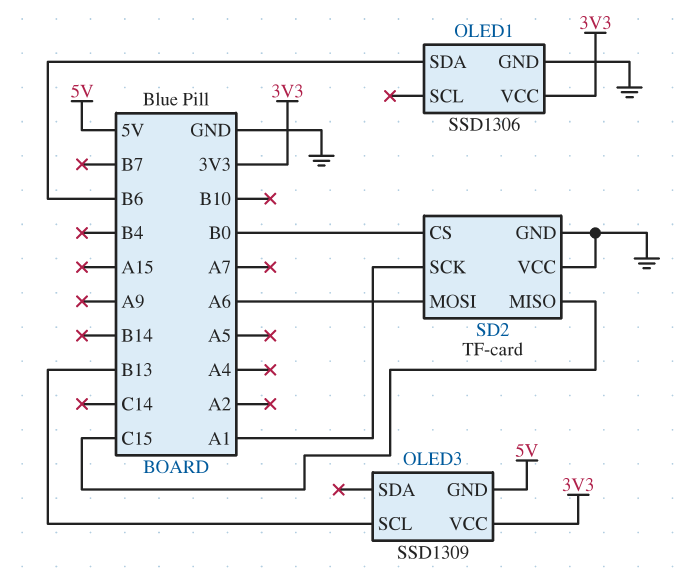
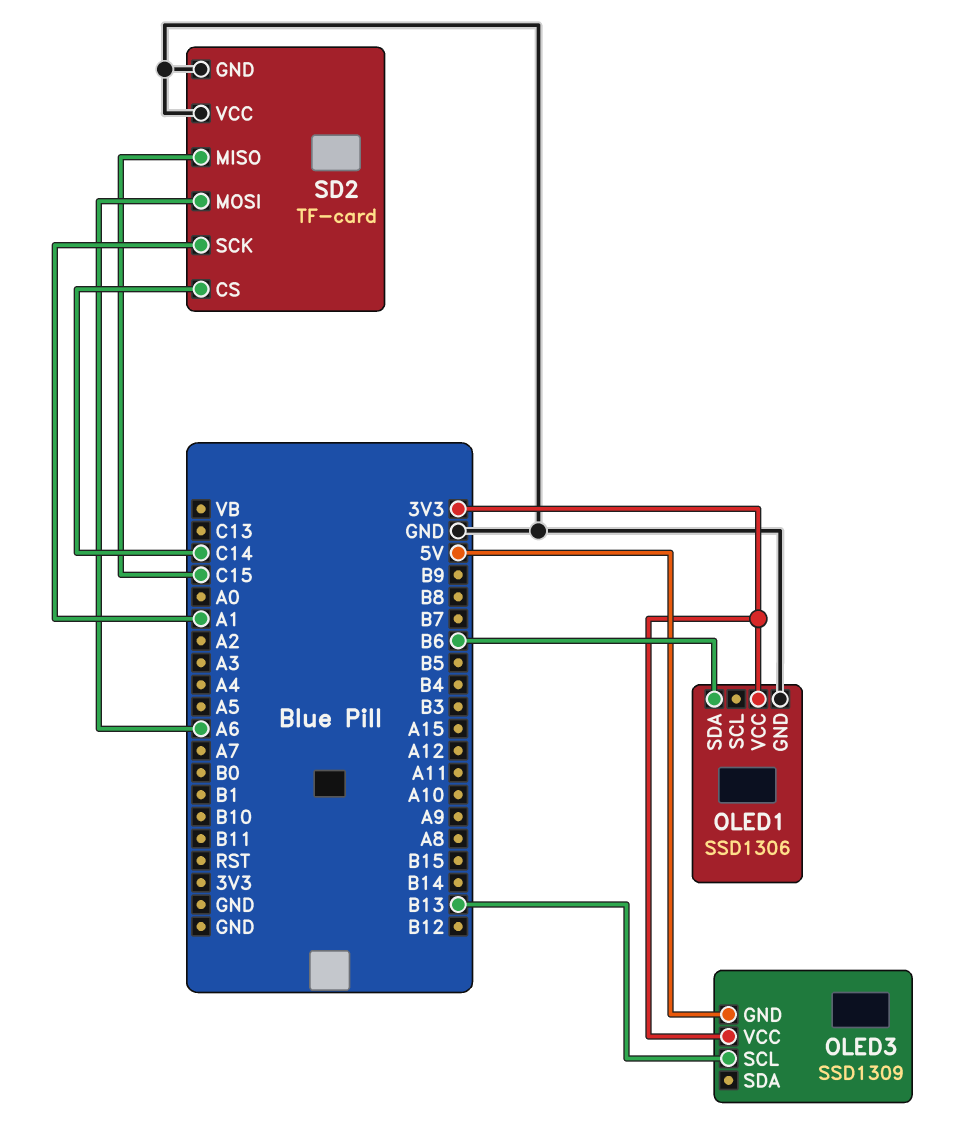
SD2 pin CS: B0 -> C14

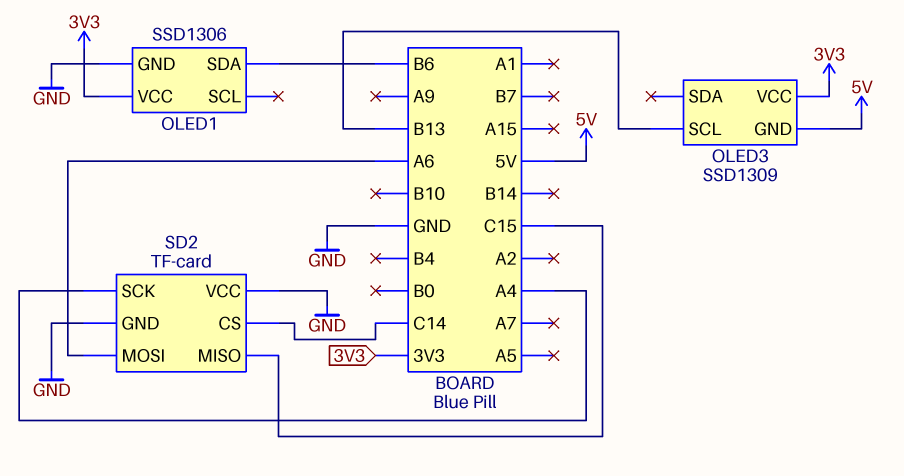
SD2 pin SCK: A1 -> A4

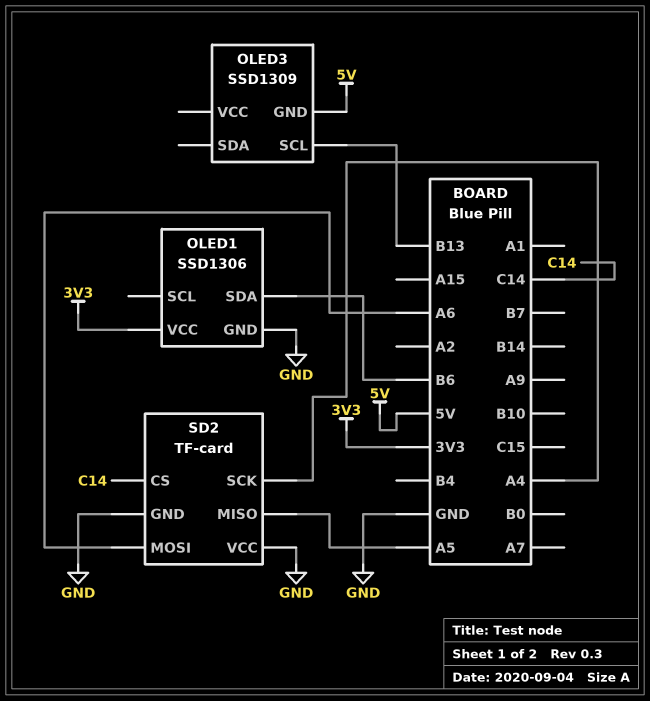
OLED3 pin VCC: 3V3 -> none
SD2 pin MISO: C15 -> A5

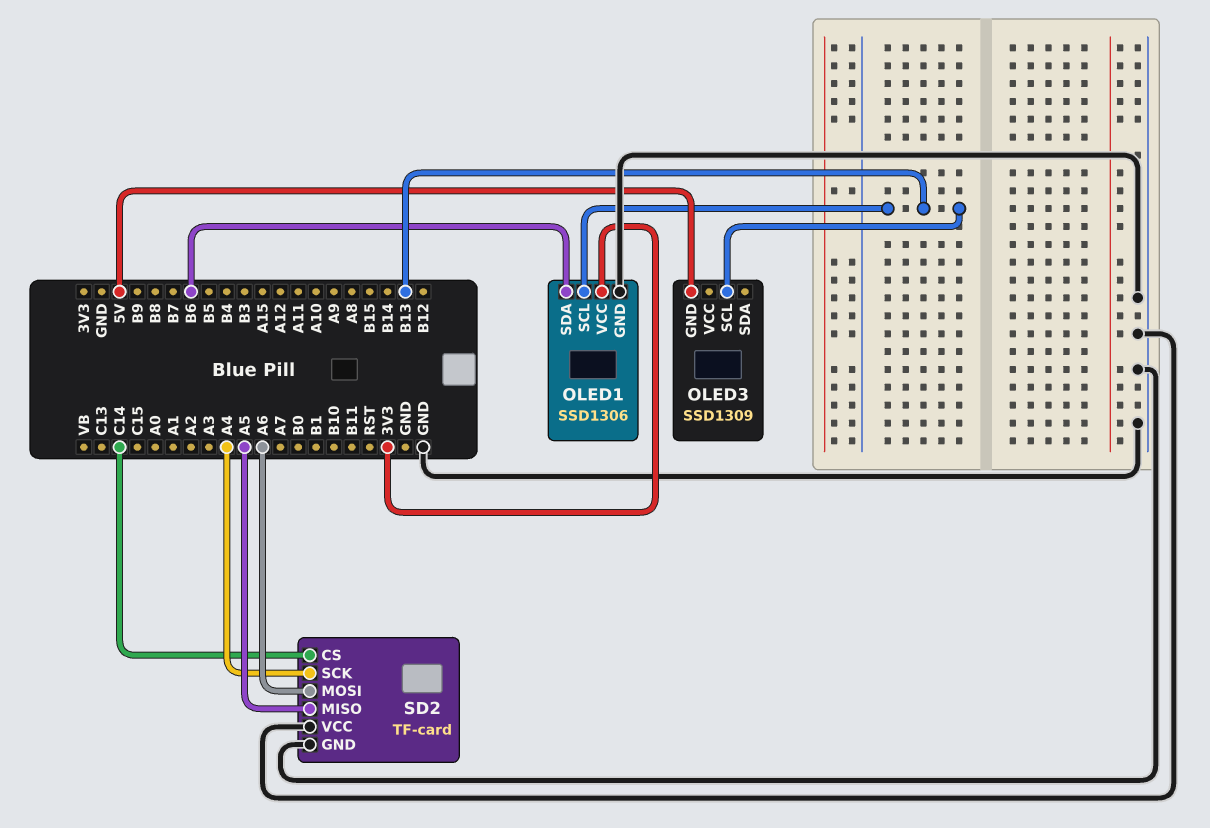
OLED1 pin SCL: none -> B13

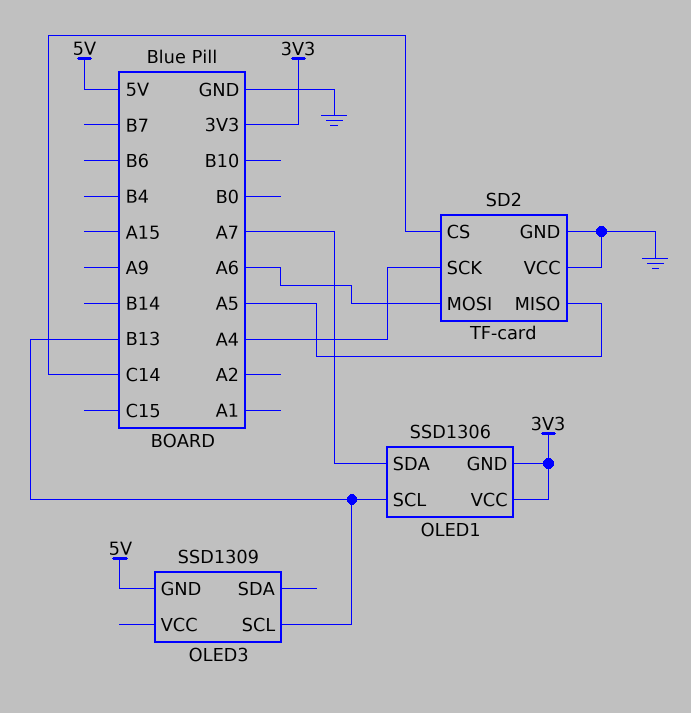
OLED1 pin GND: GND -> 3V3
OLED1 pin SDA: B6 -> A7

